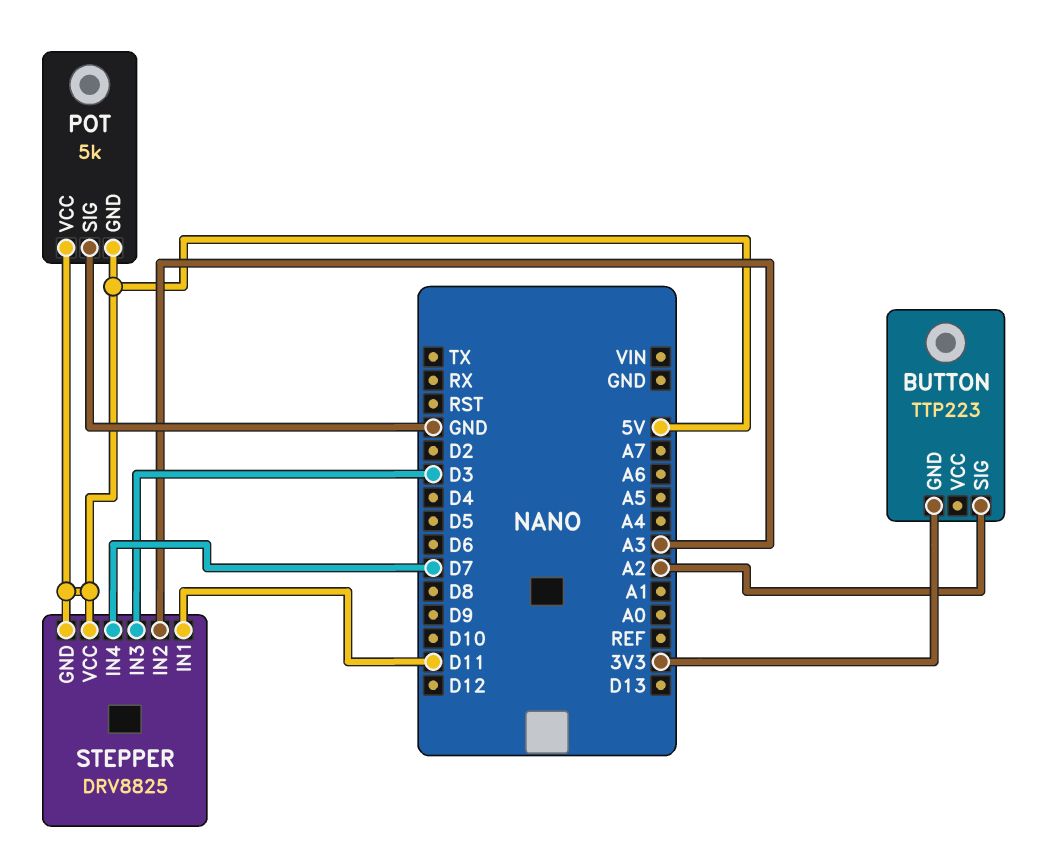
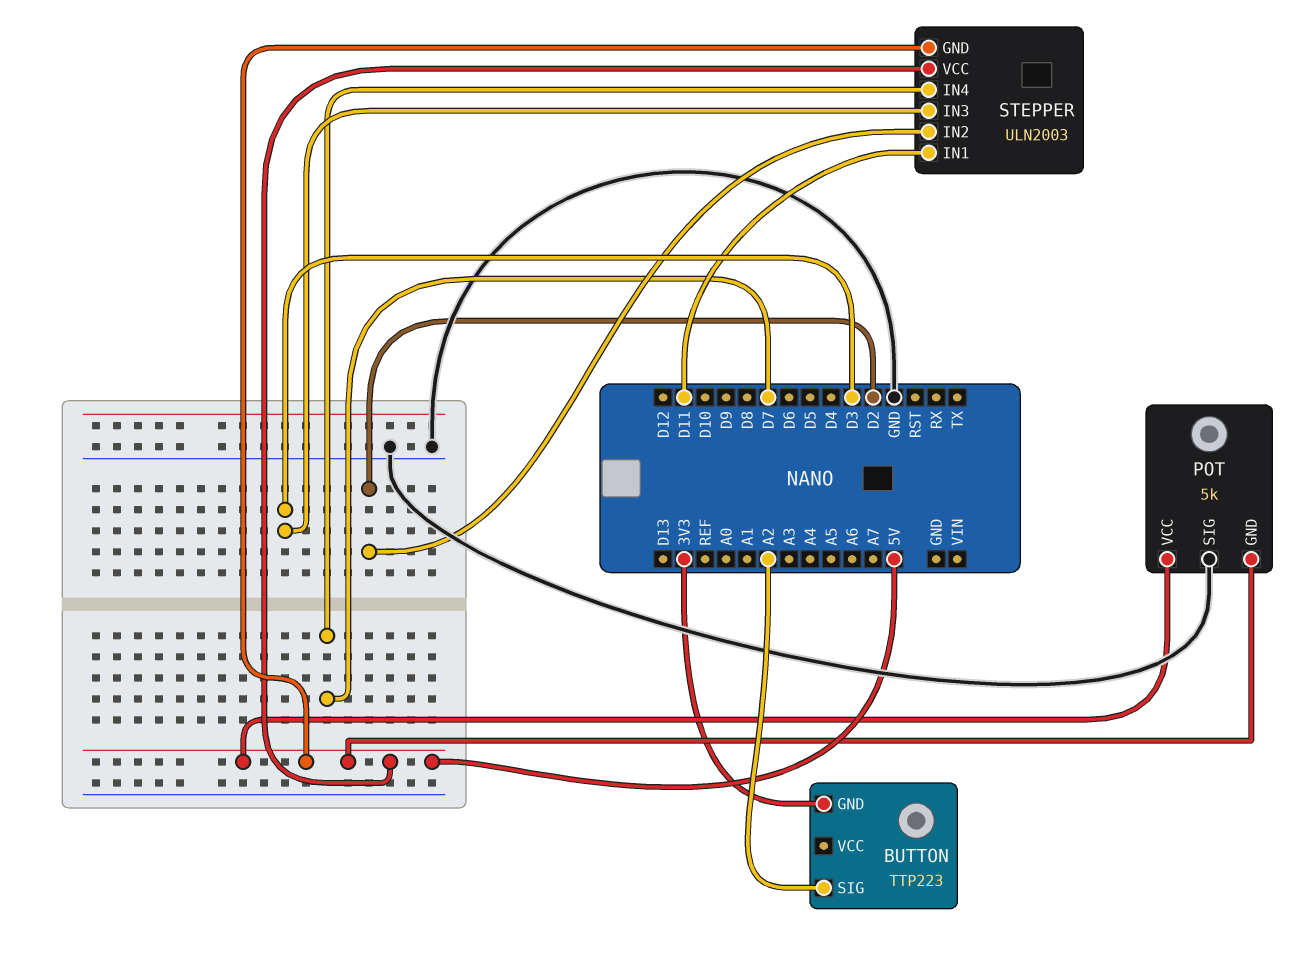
STEPPER: DRV8825 -> ULN2003
STEPPER pin IN2: A3 -> D2

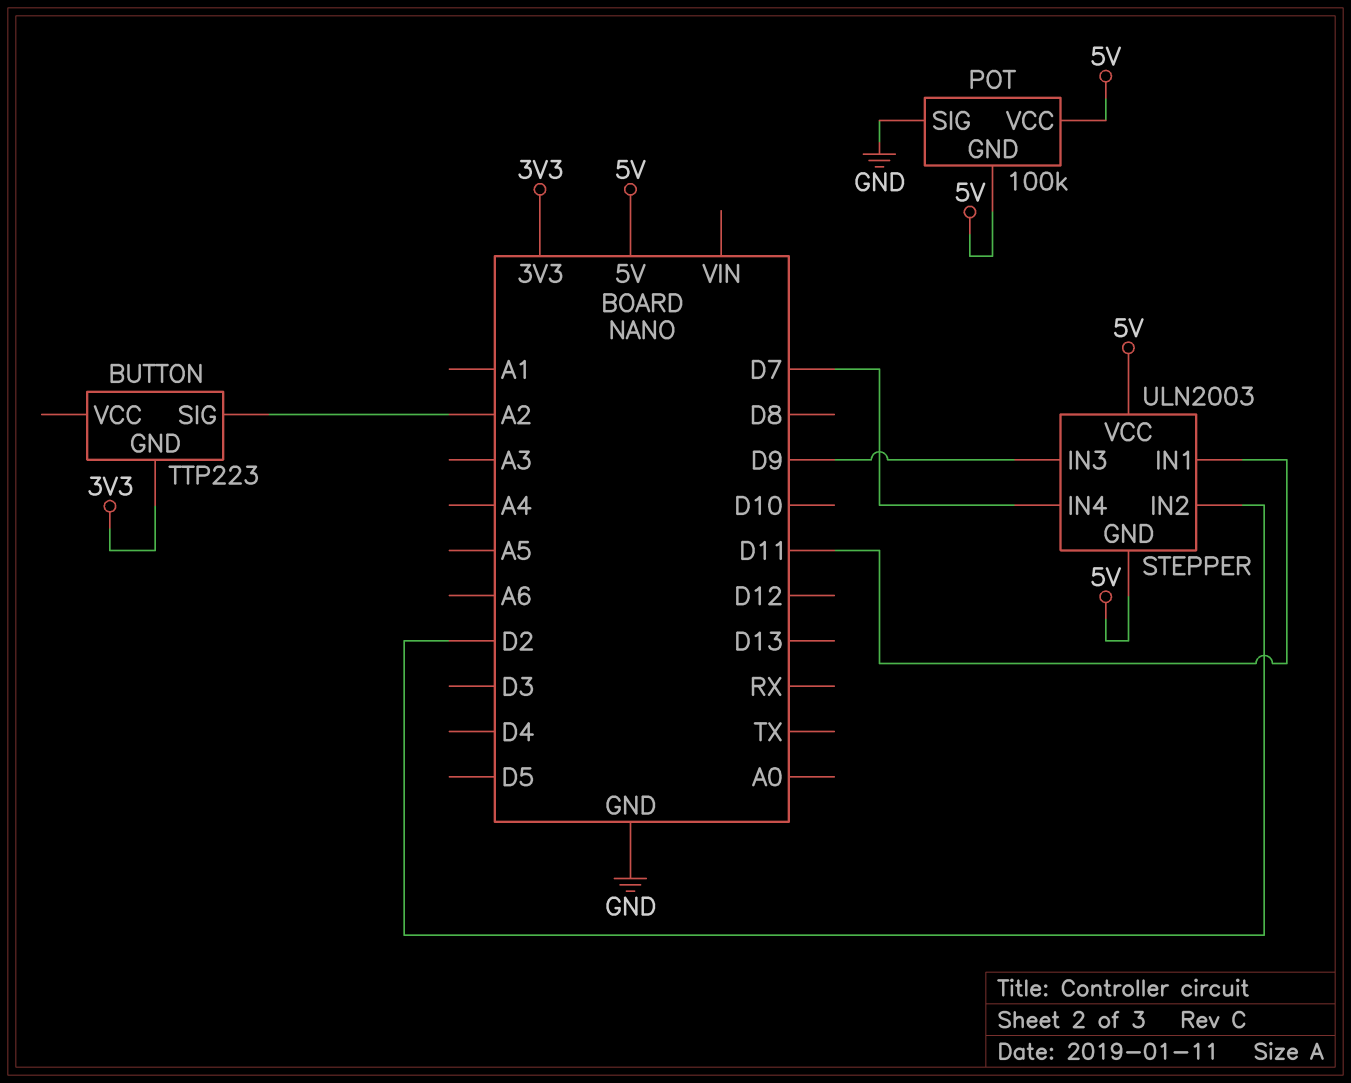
POT: 5k -> 100k
STEPPER pin IN3: D3 -> D9

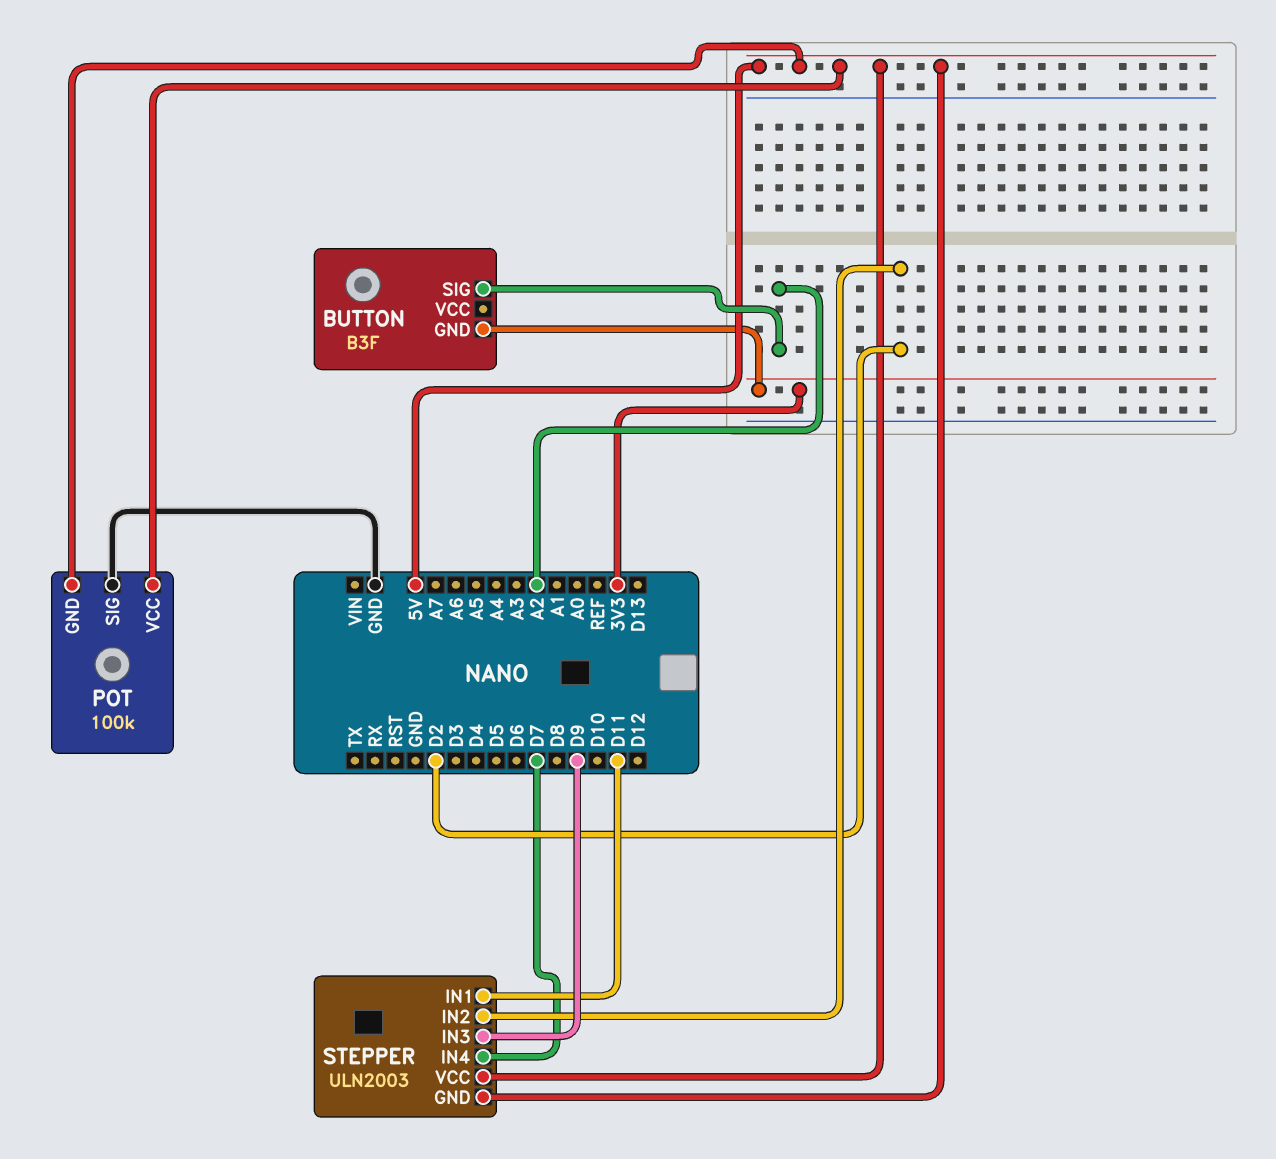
BUTTON: TTP223 -> B3F

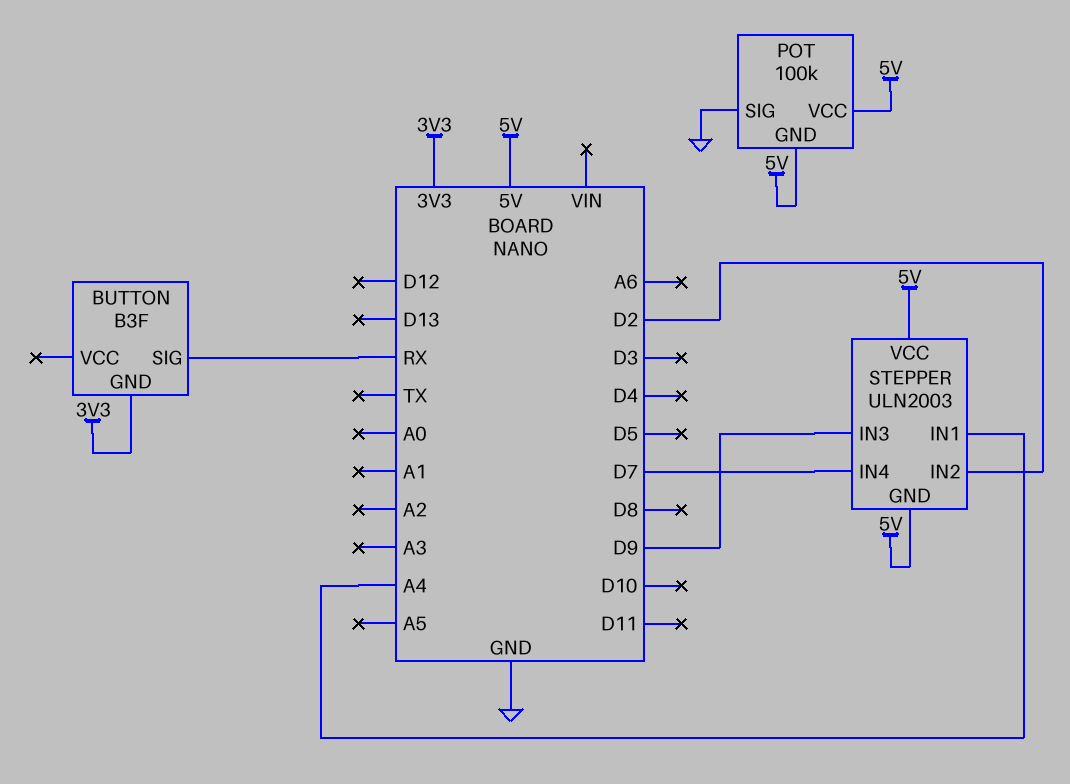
BUTTON pin SIG: A2 -> RX
STEPPER pin IN1: D11 -> A4

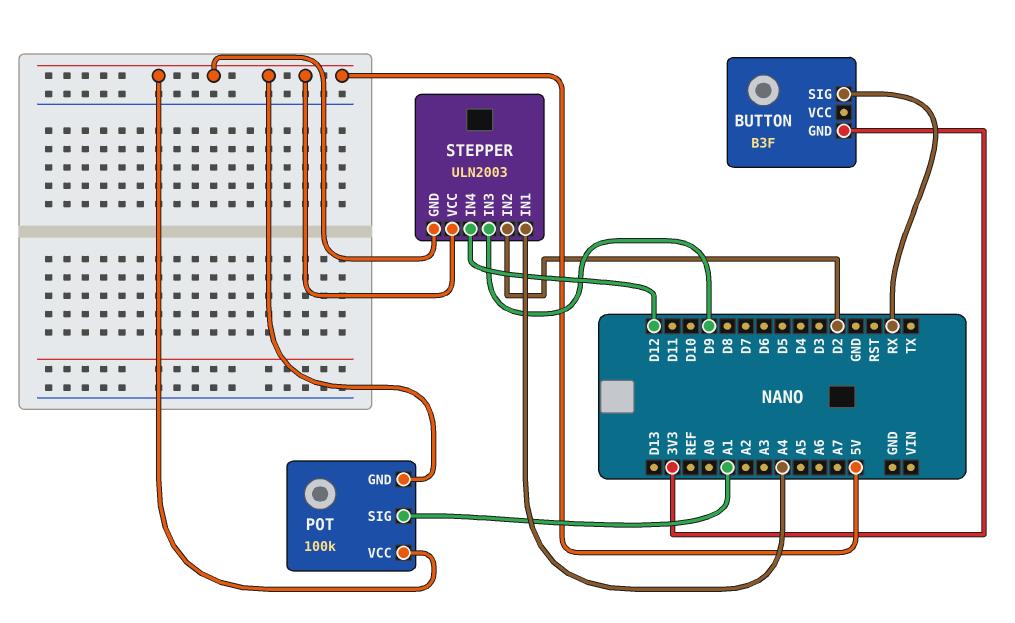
POT pin SIG: GND -> A1
STEPPER pin IN4: D7 -> D12

